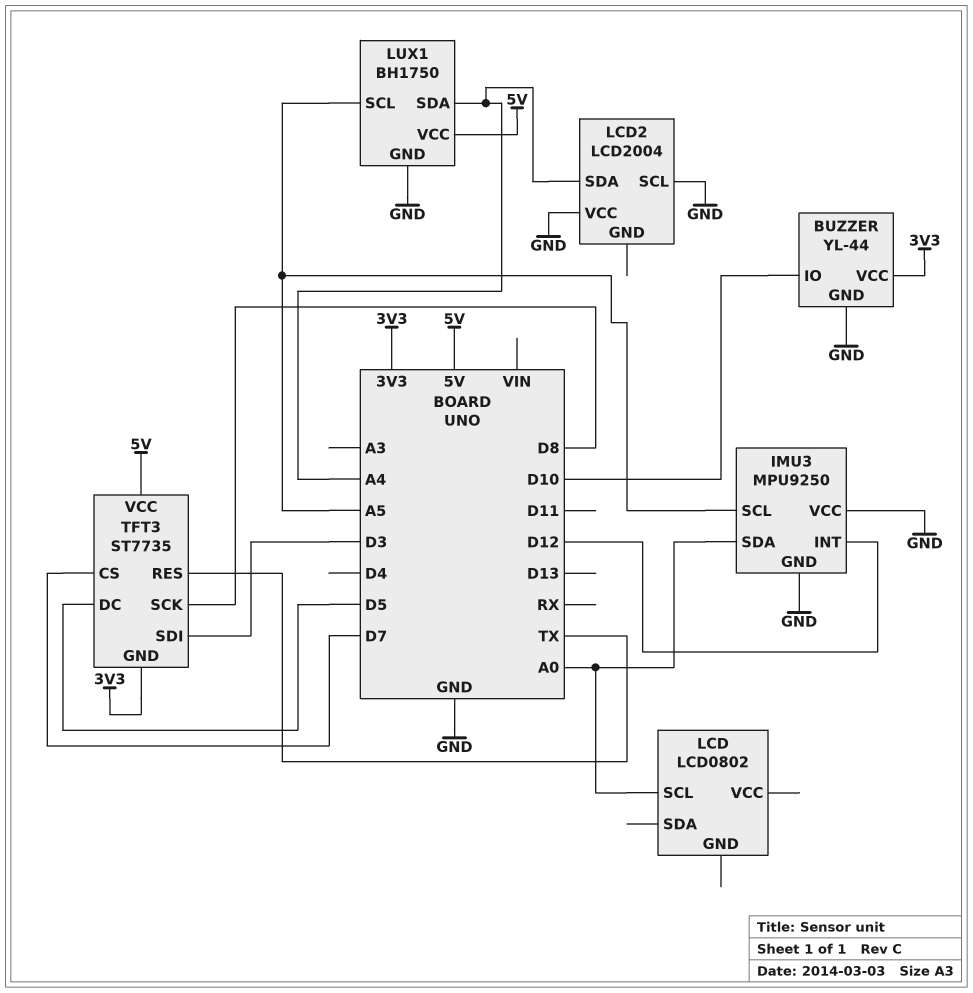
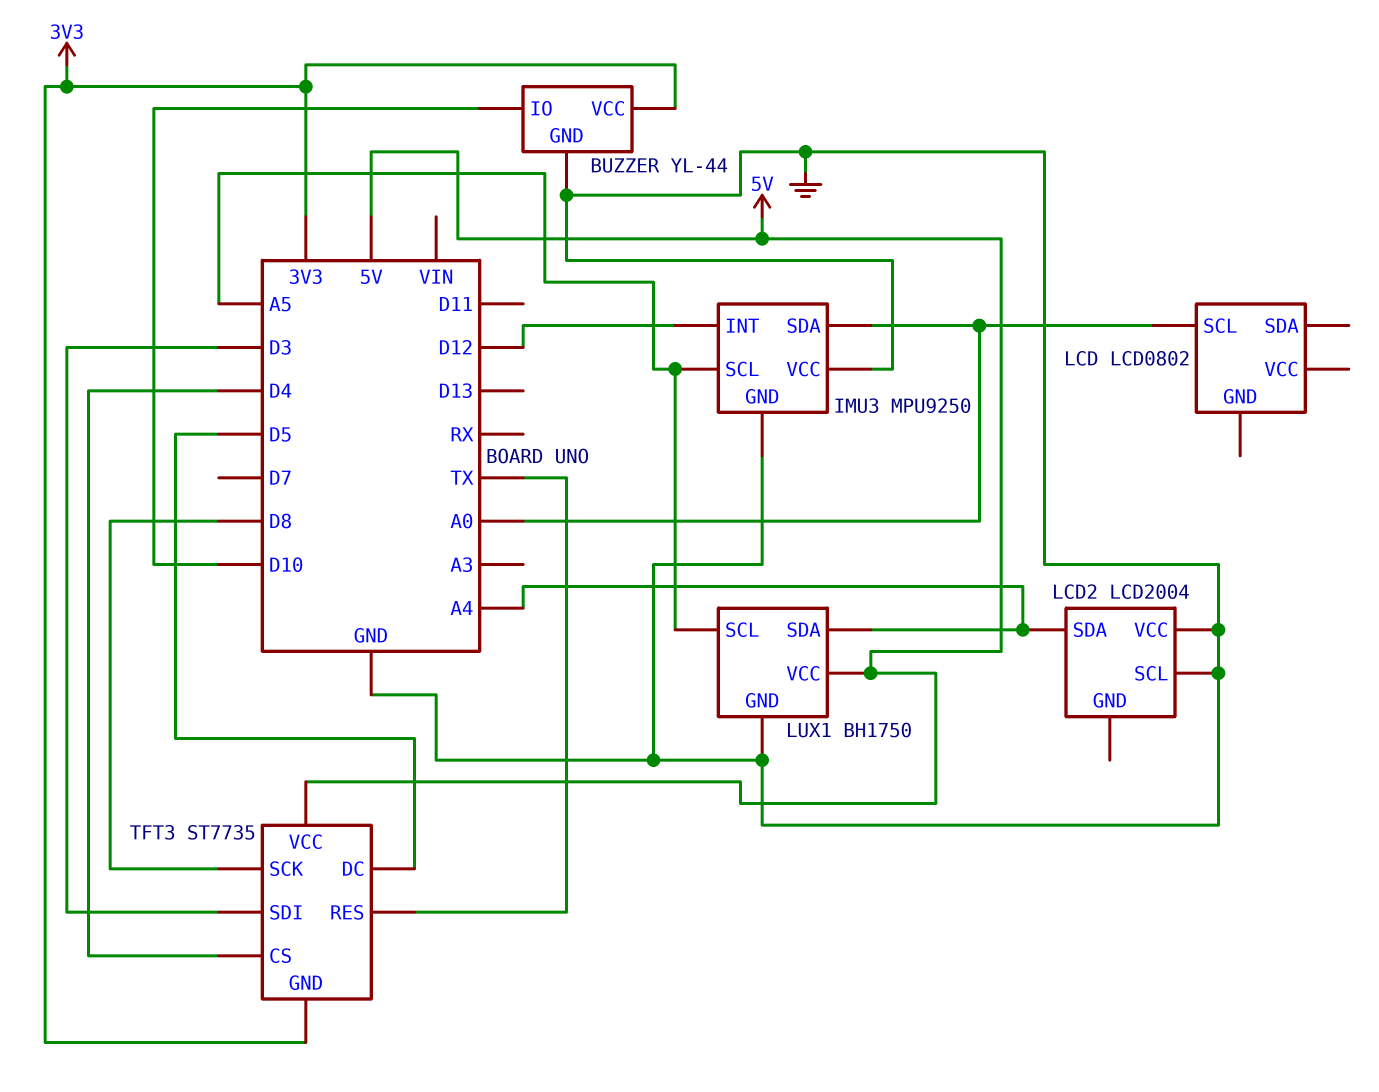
TFT3 pin CS: D7 -> D4

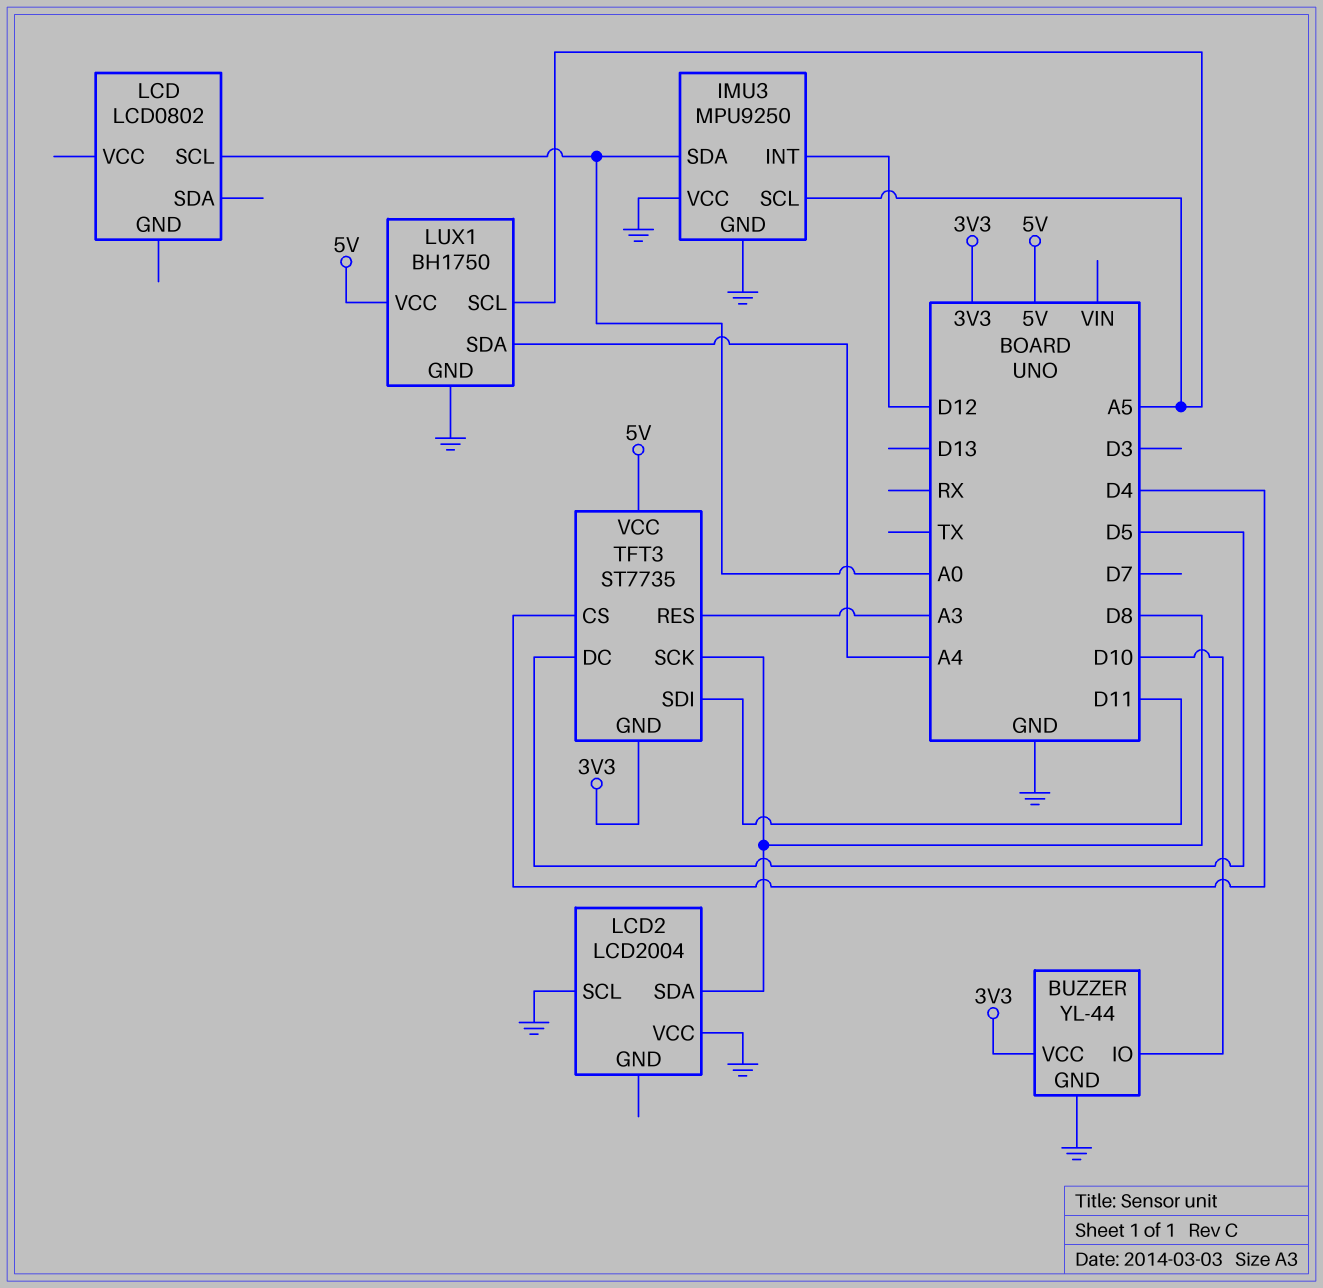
LCD2 pin SDA: A4 -> D8
TFT3 pin RES: TX -> A3
TFT3 pin SDI: D3 -> D11

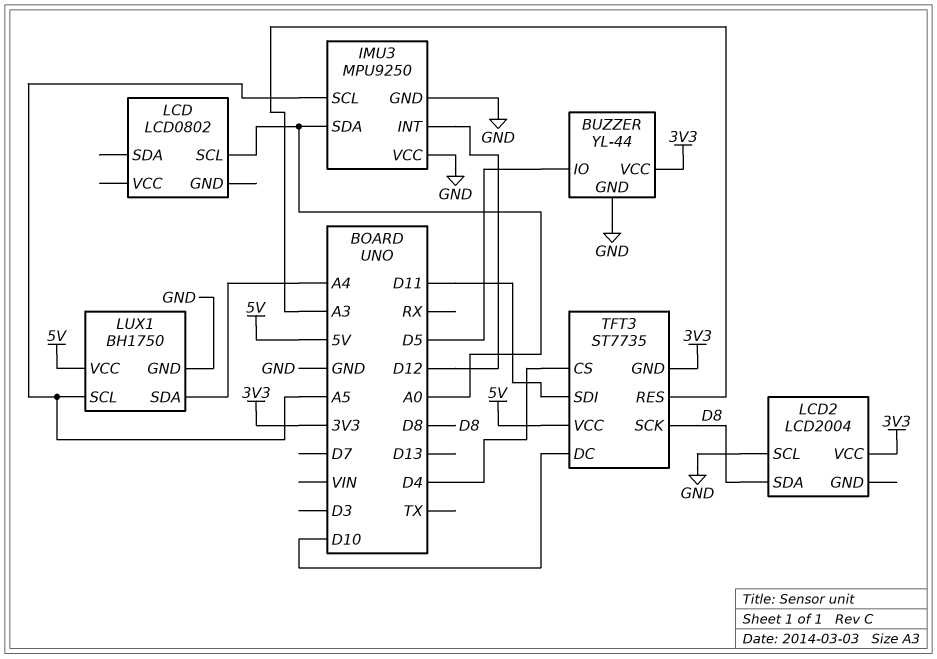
BUZZER pin IO: D10 -> D5
LCD2 pin VCC: GND -> 3V3
TFT3 pin DC: D5 -> D10

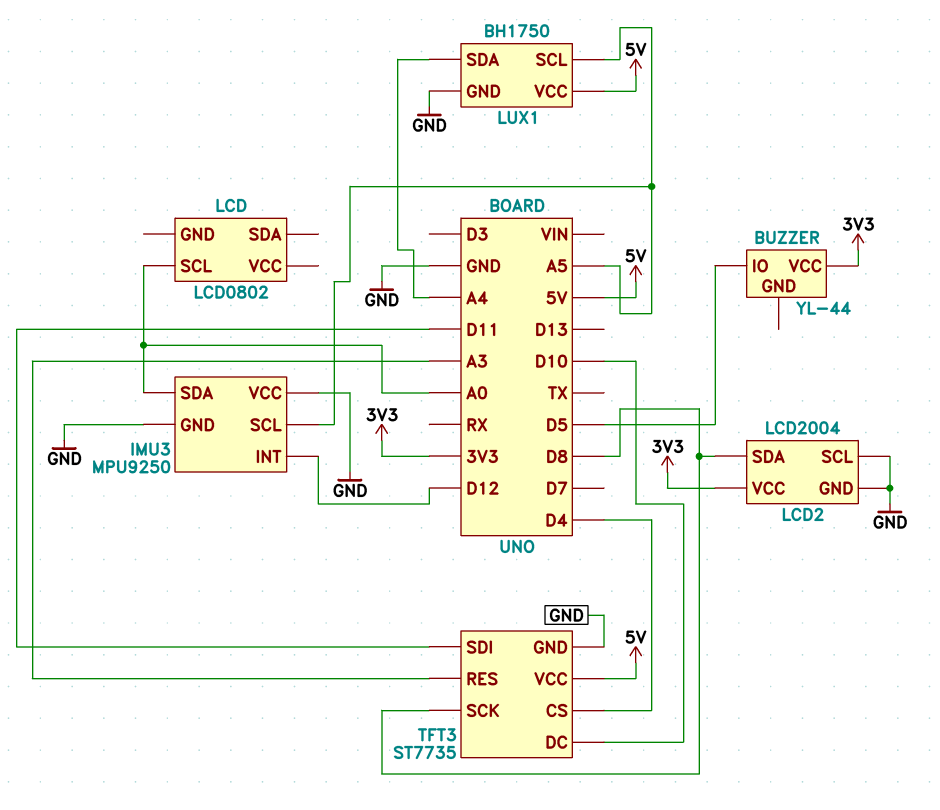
BUZZER pin GND: GND -> none
LCD2 pin GND: none -> GND
TFT3 pin GND: 3V3 -> GND

